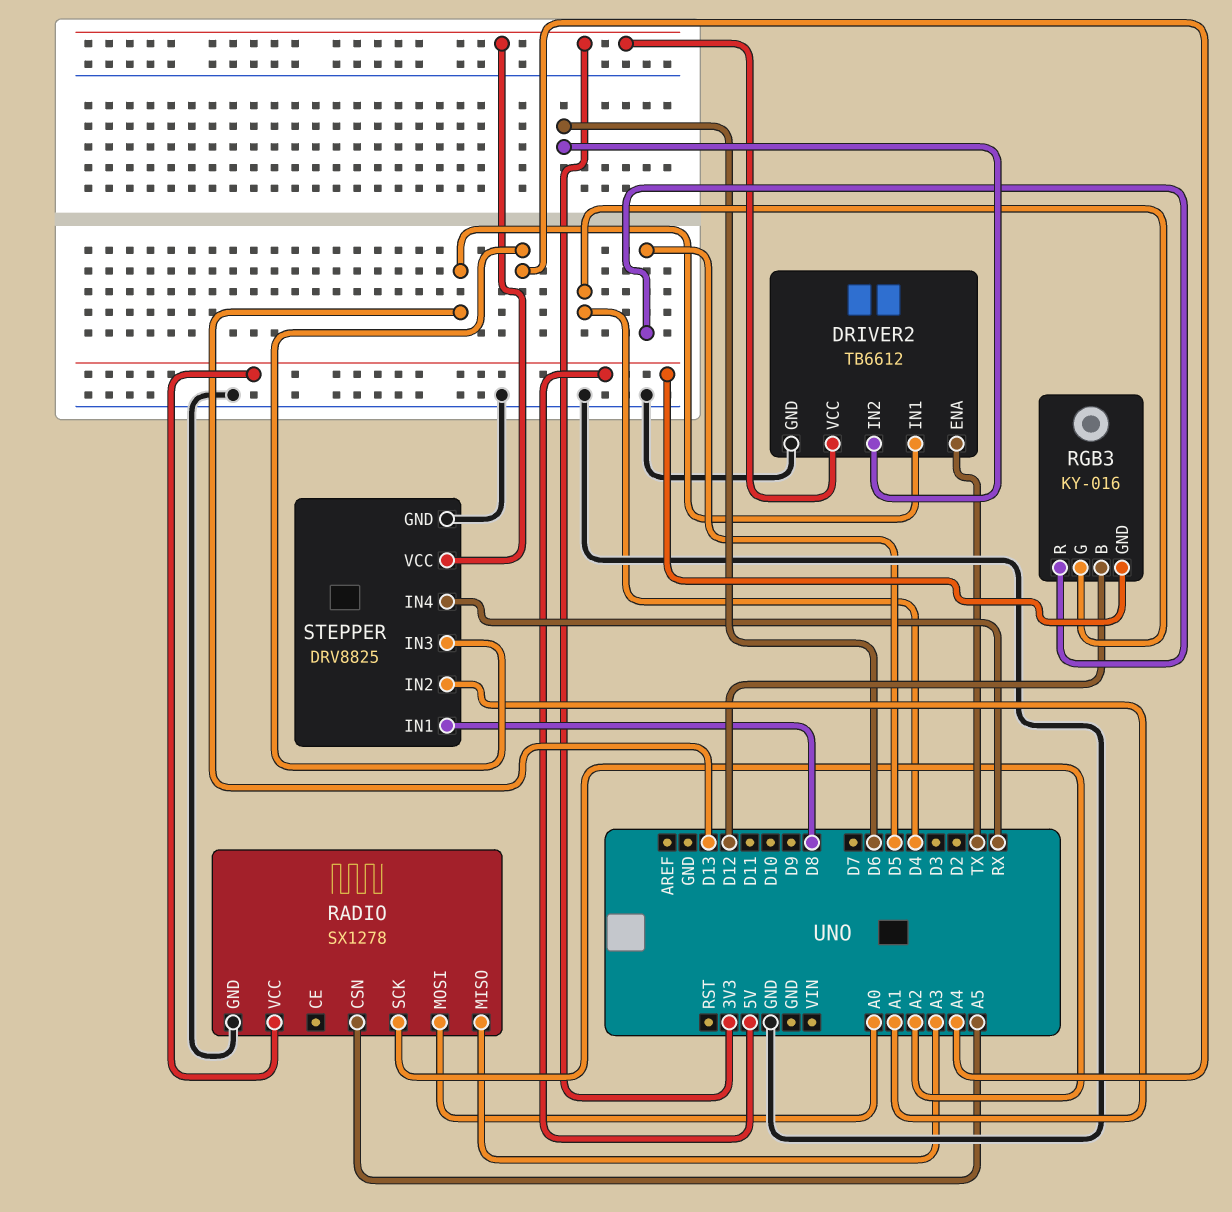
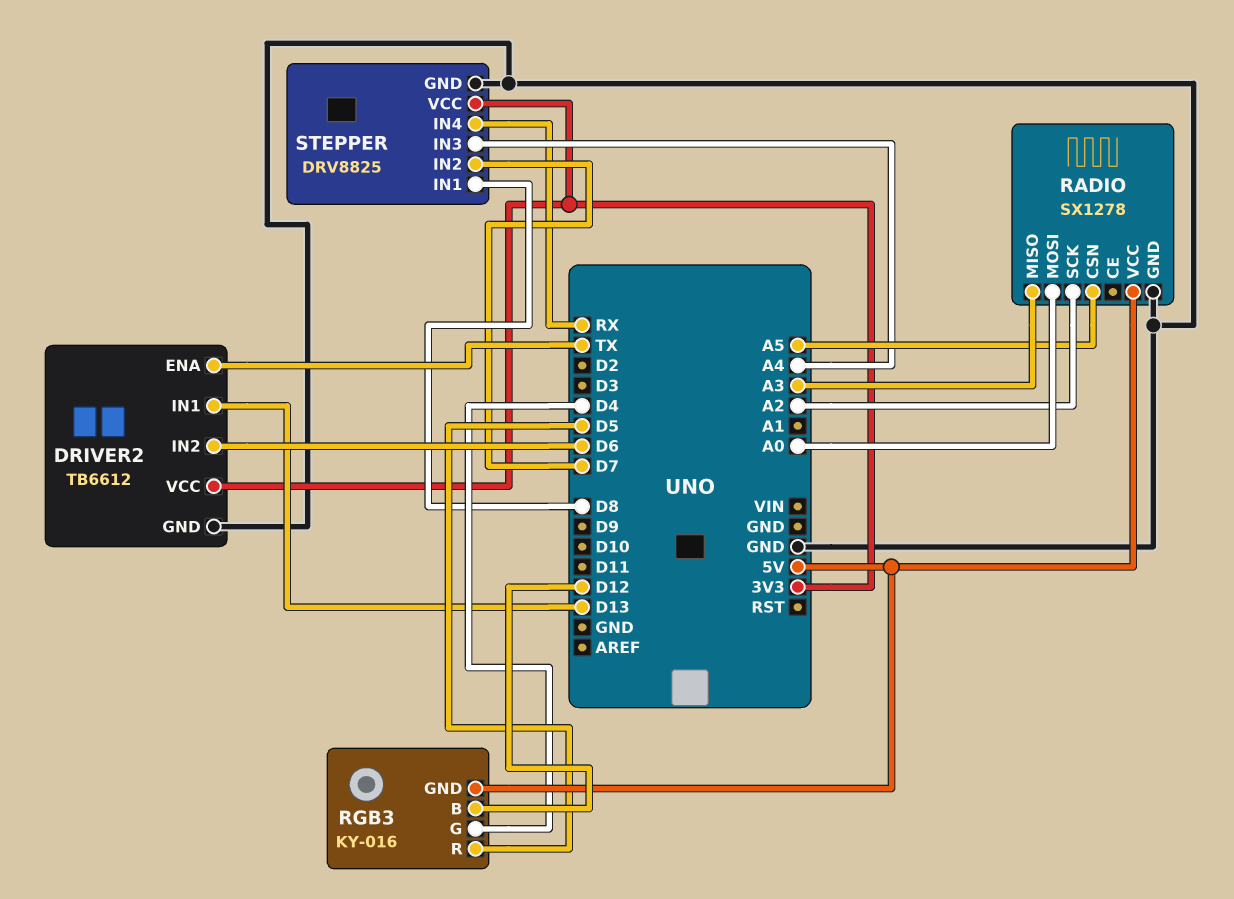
STEPPER pin IN2: A1 -> D7

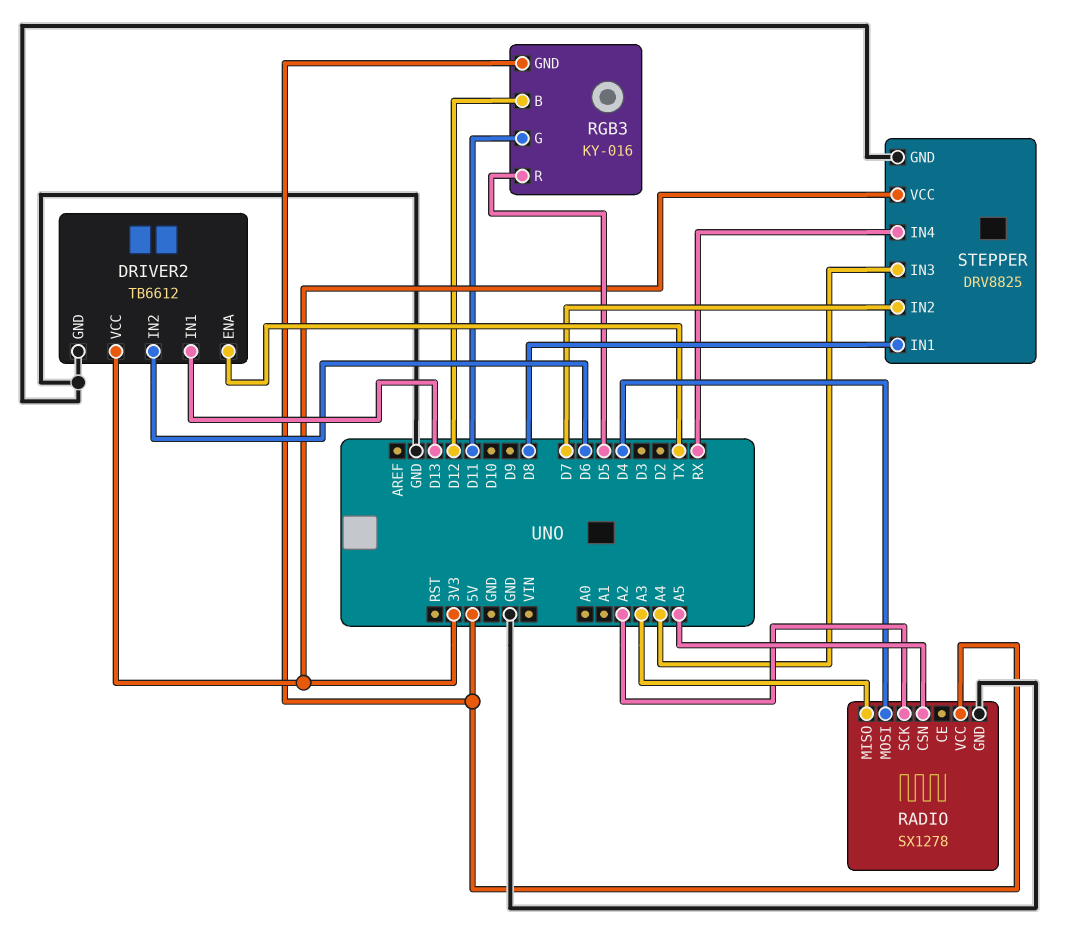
RADIO pin MOSI: A0 -> D4
RGB3 pin G: D4 -> D11

